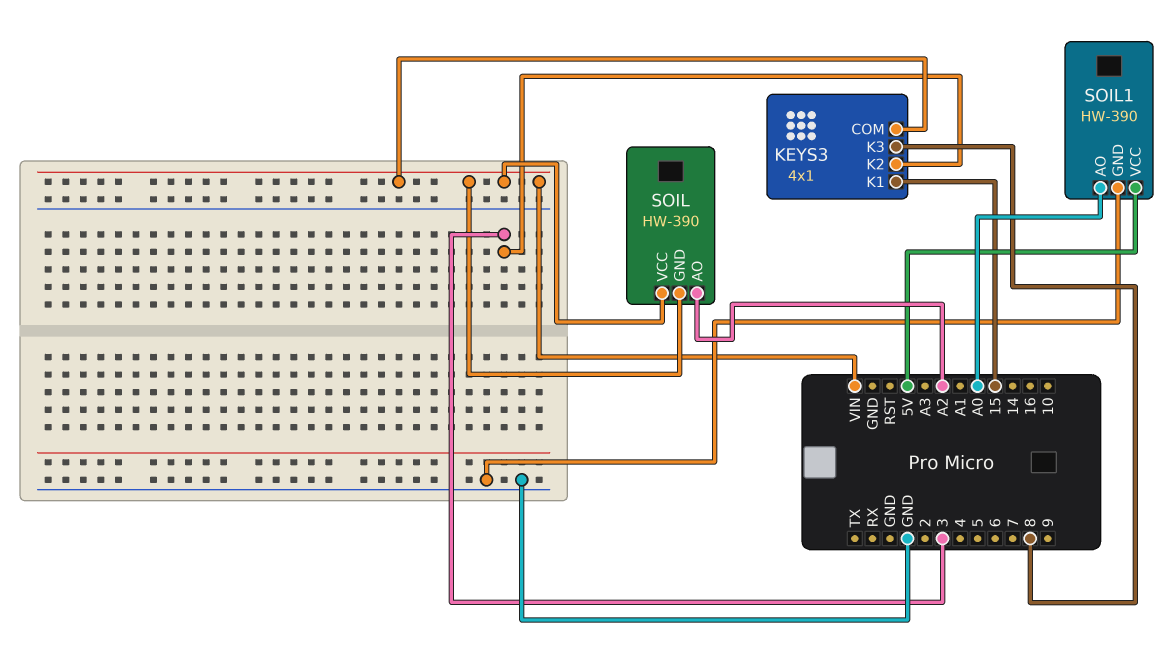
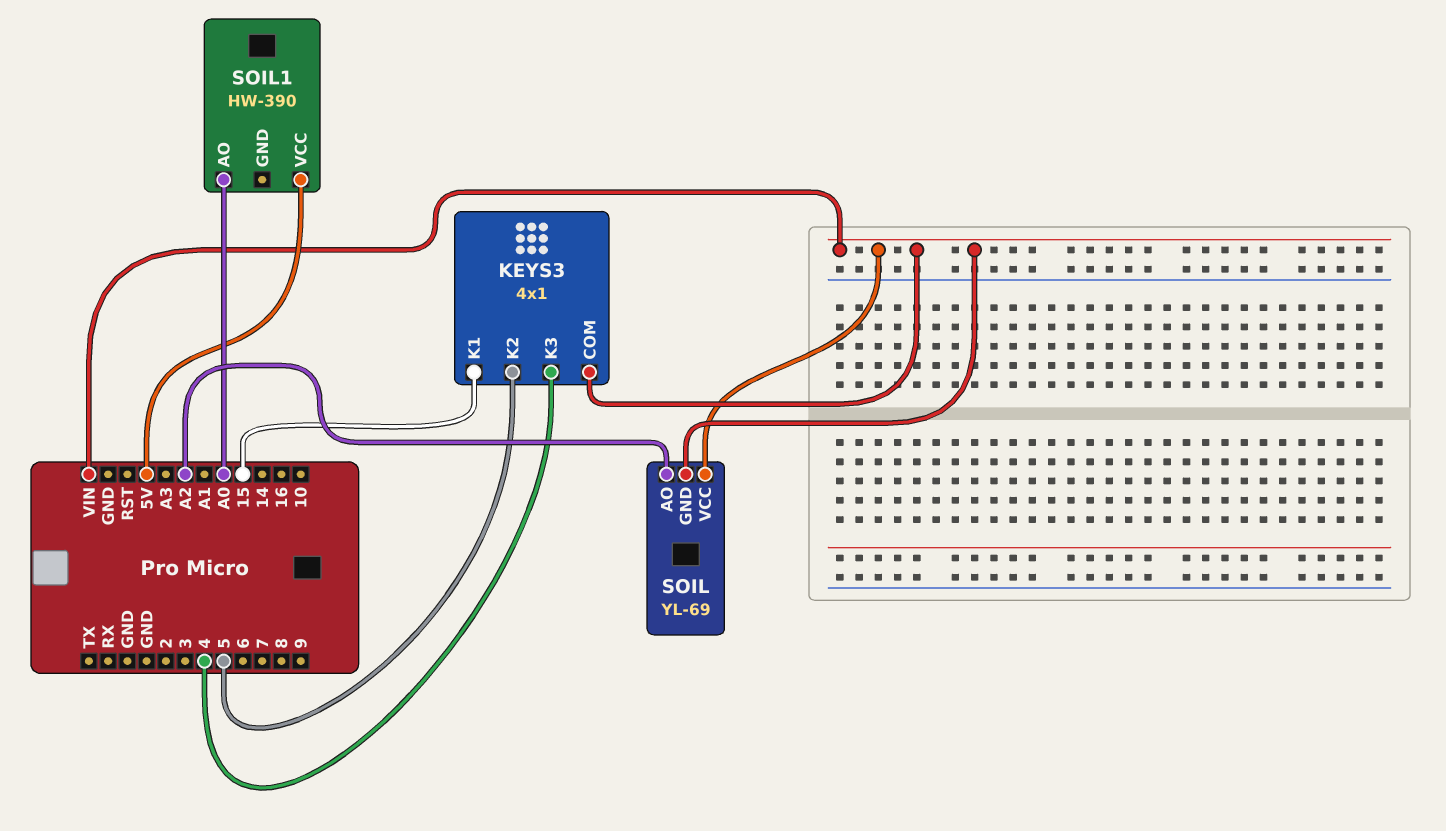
KEYS3 pin K2: 3 -> 5
KEYS3 pin K3: 8 -> 4
SOIL: HW-390 -> YL-69
SOIL1 pin GND: GND -> none

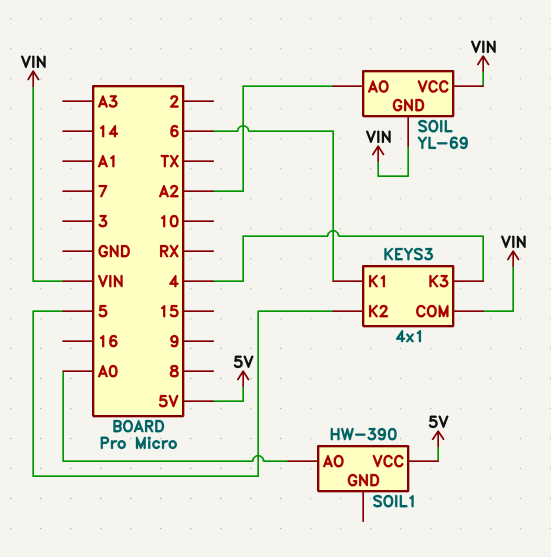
KEYS3 pin K1: 15 -> 6

